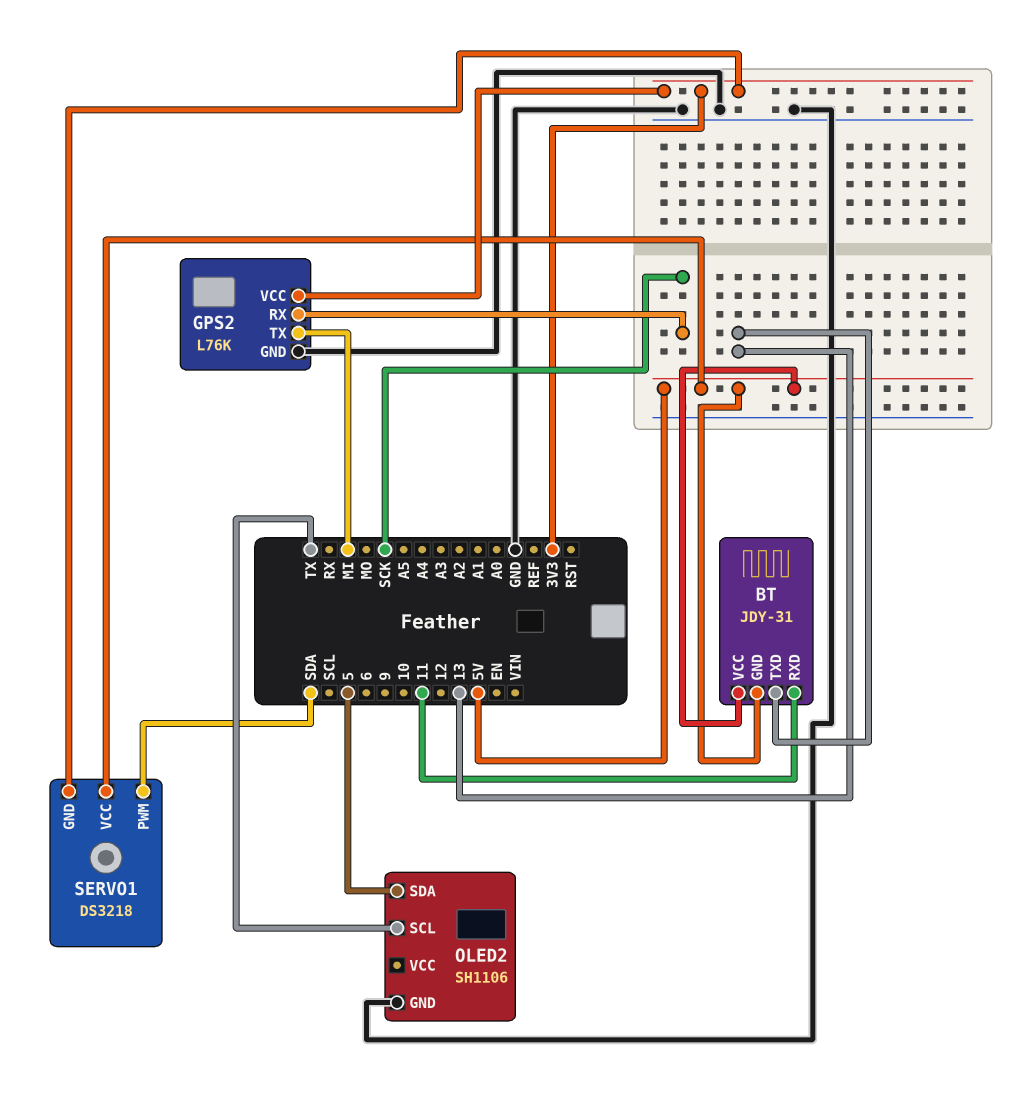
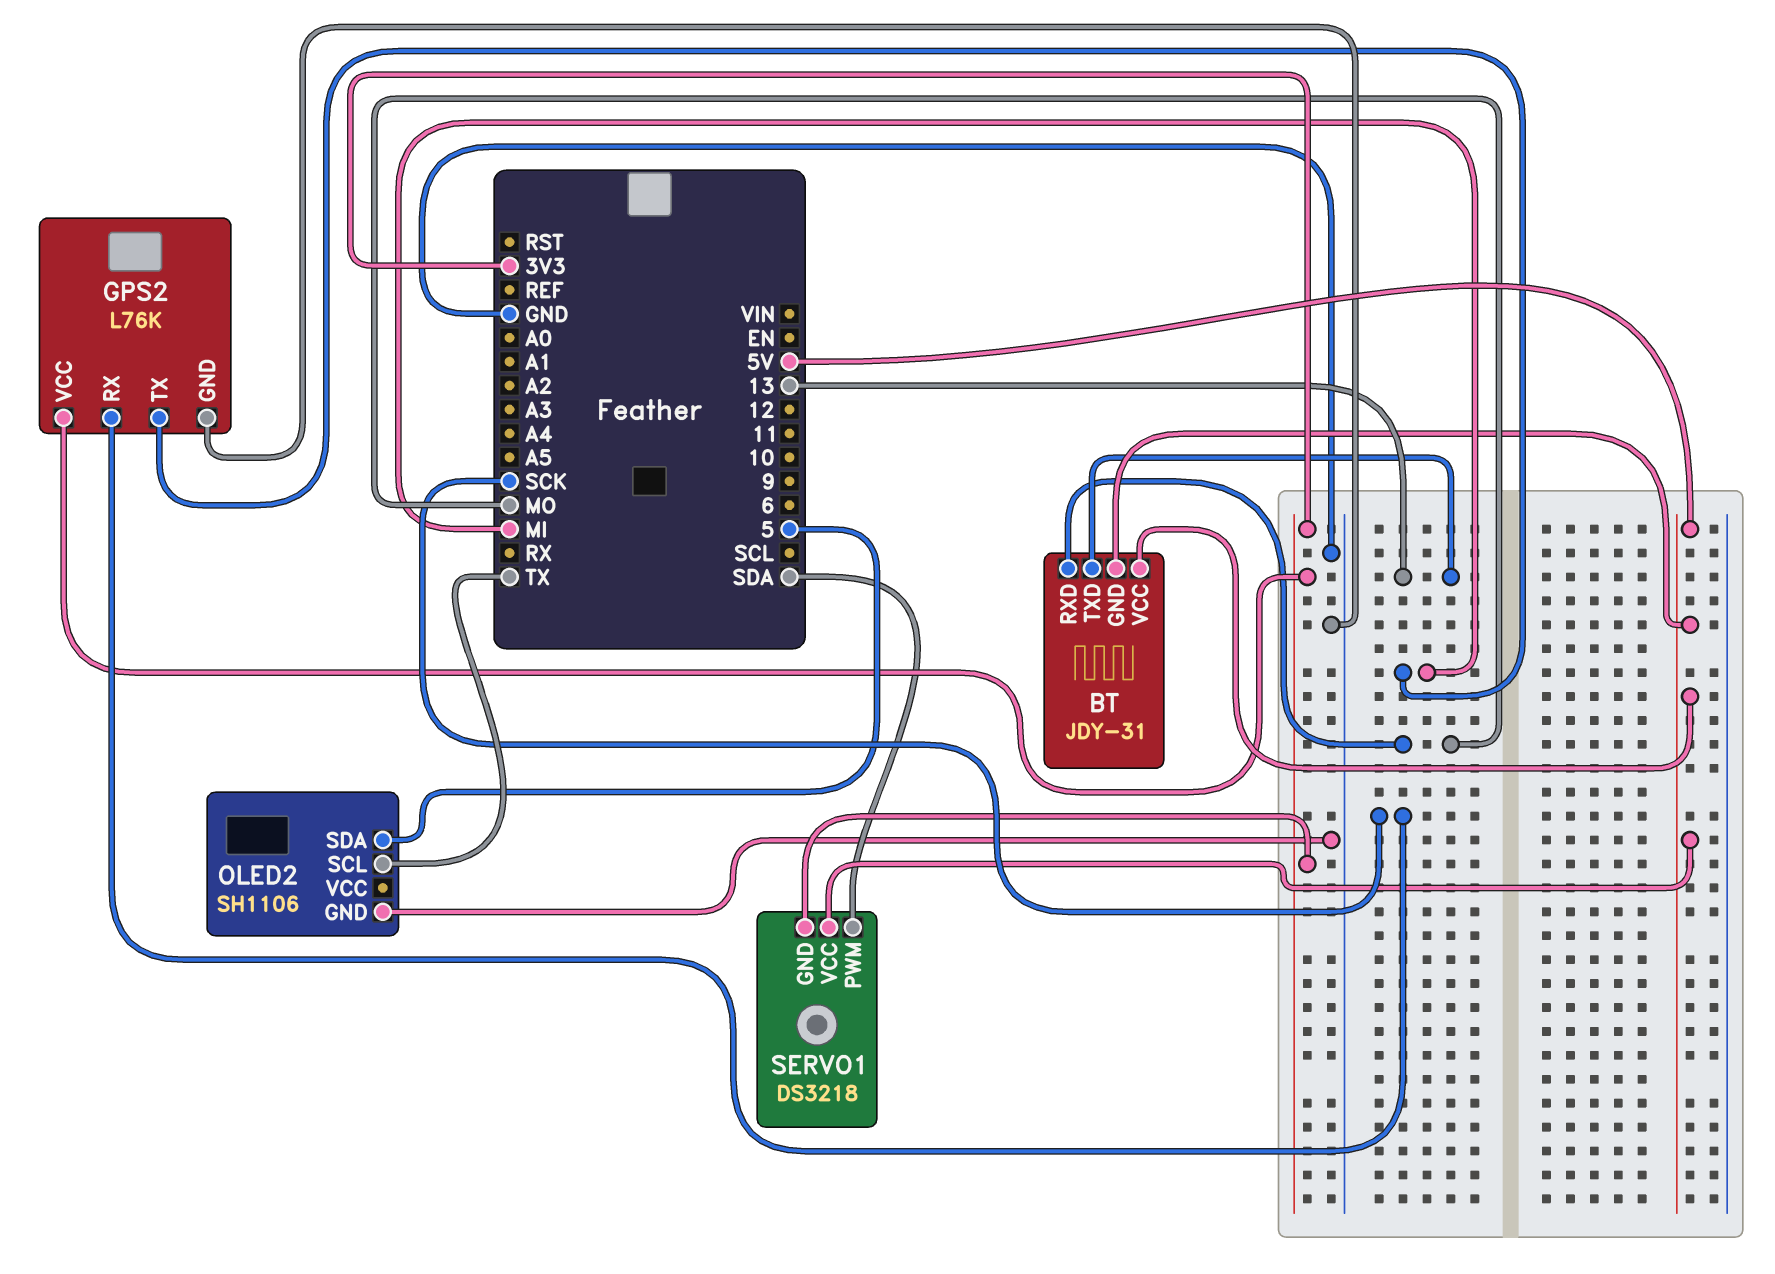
BT pin RXD: 11 -> MO

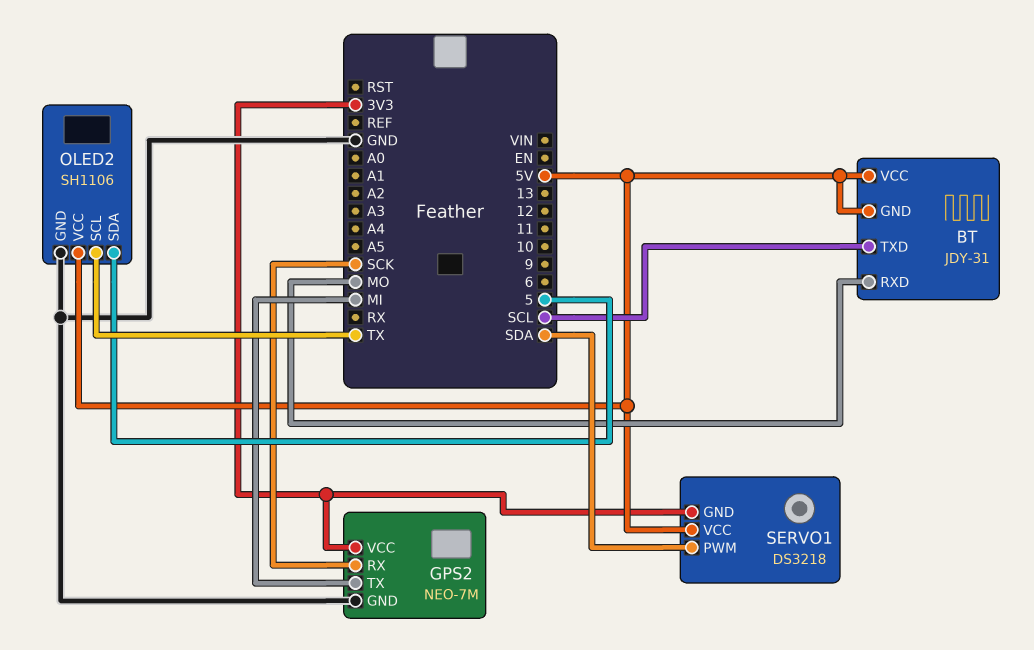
BT pin TXD: 13 -> SCL
GPS2: L76K -> NEO-7M
OLED2 pin VCC: none -> 5V

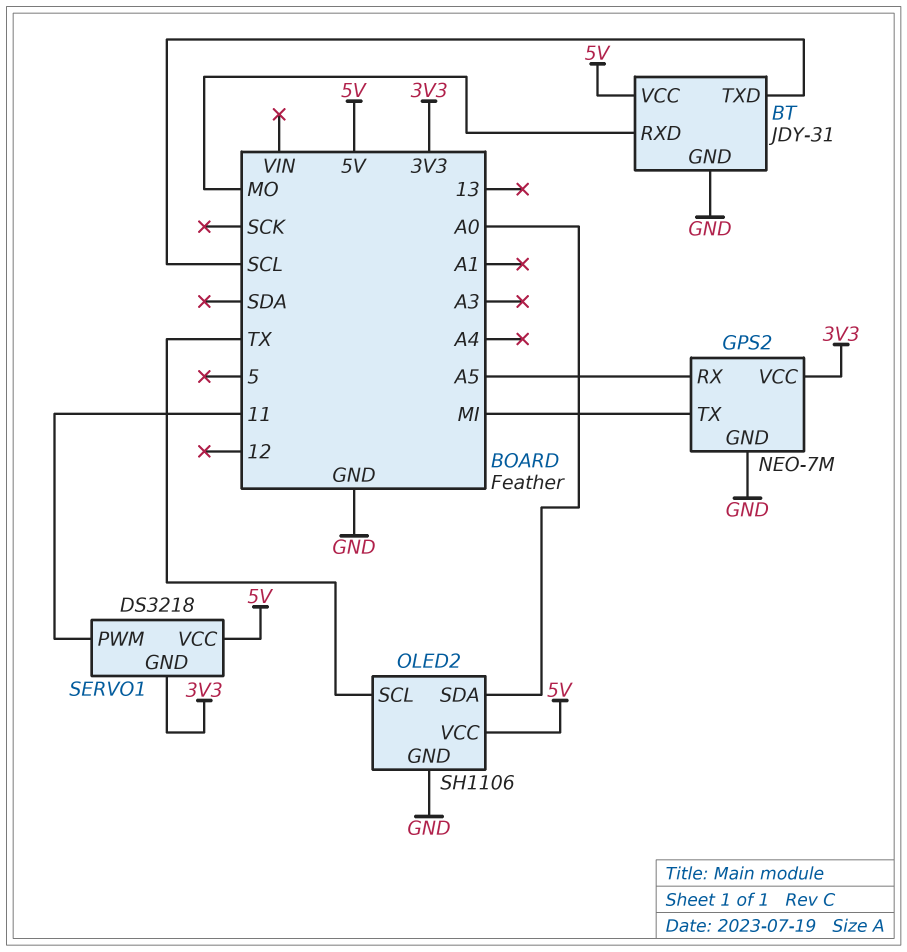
BT pin GND: 5V -> GND
GPS2 pin RX: SCK -> A5
OLED2 pin SDA: 5 -> A0
SERVO1 pin PWM: SDA -> 11

